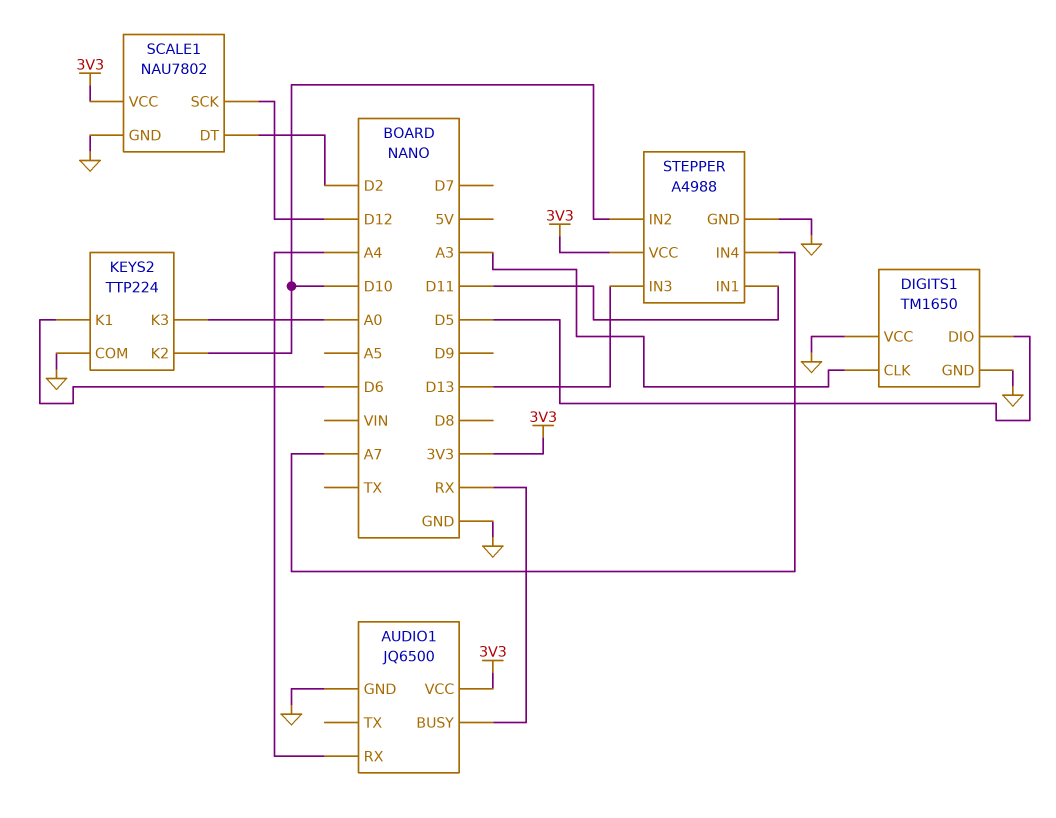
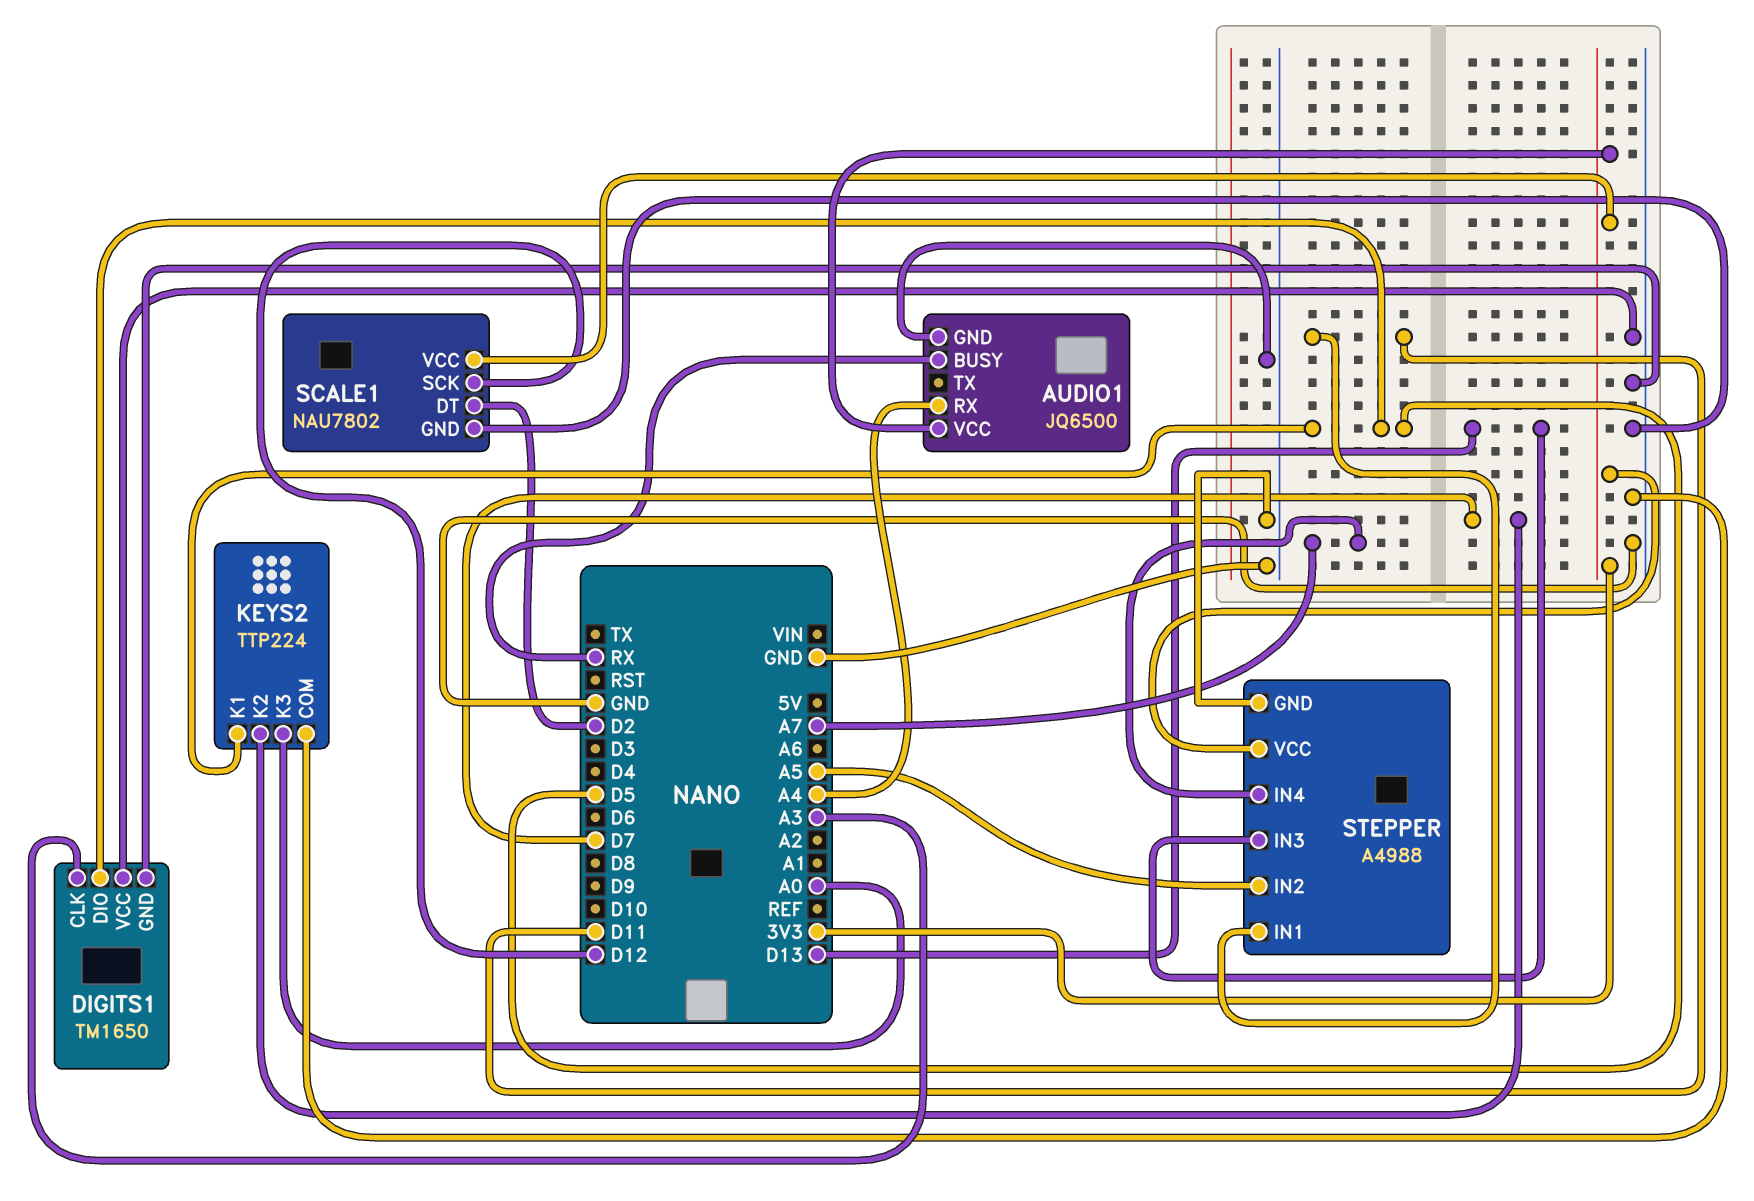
KEYS2 pin K1: D6 -> D5
KEYS2 pin K2: D10 -> D7
STEPPER pin IN2: D10 -> A5

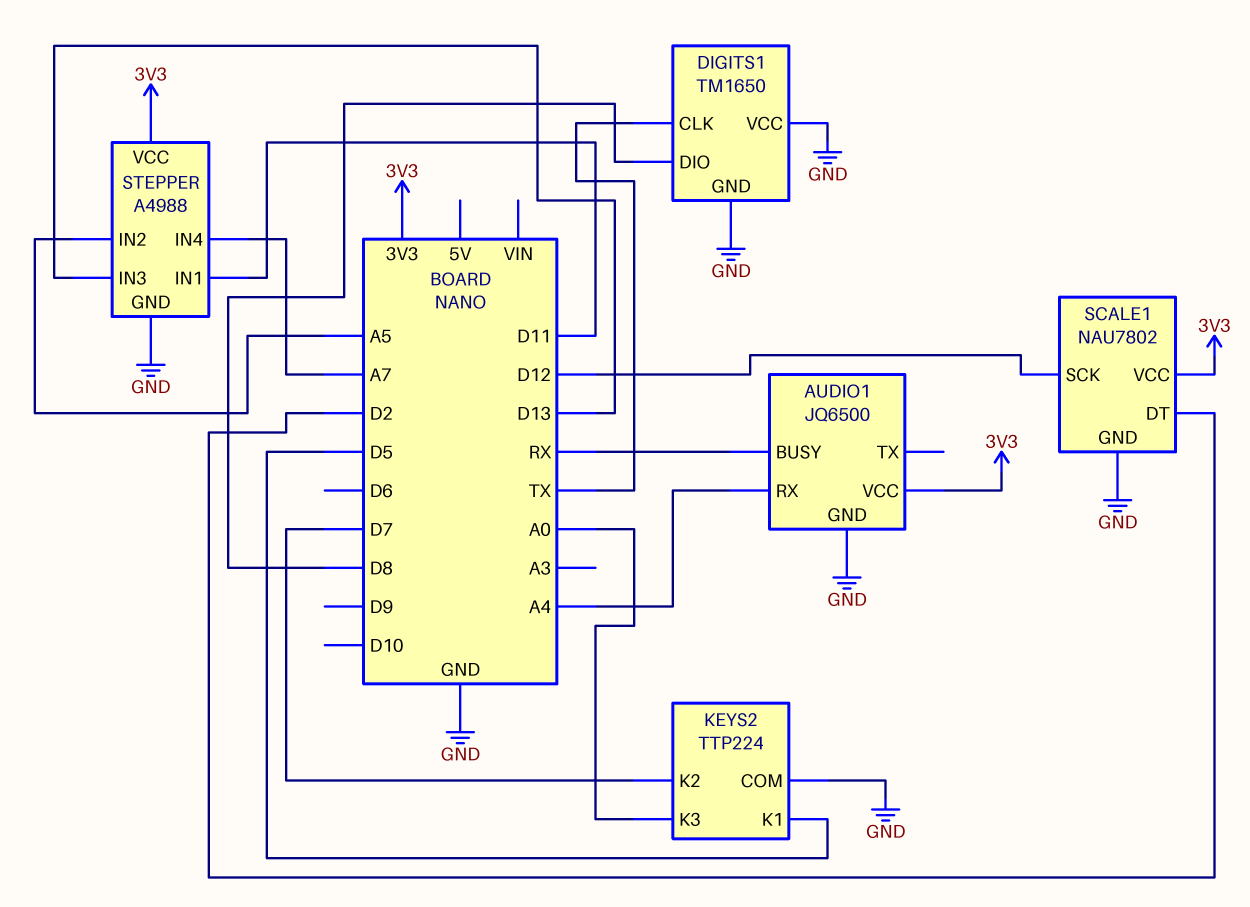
DIGITS1 pin CLK: A3 -> TX
DIGITS1 pin DIO: D5 -> D8

